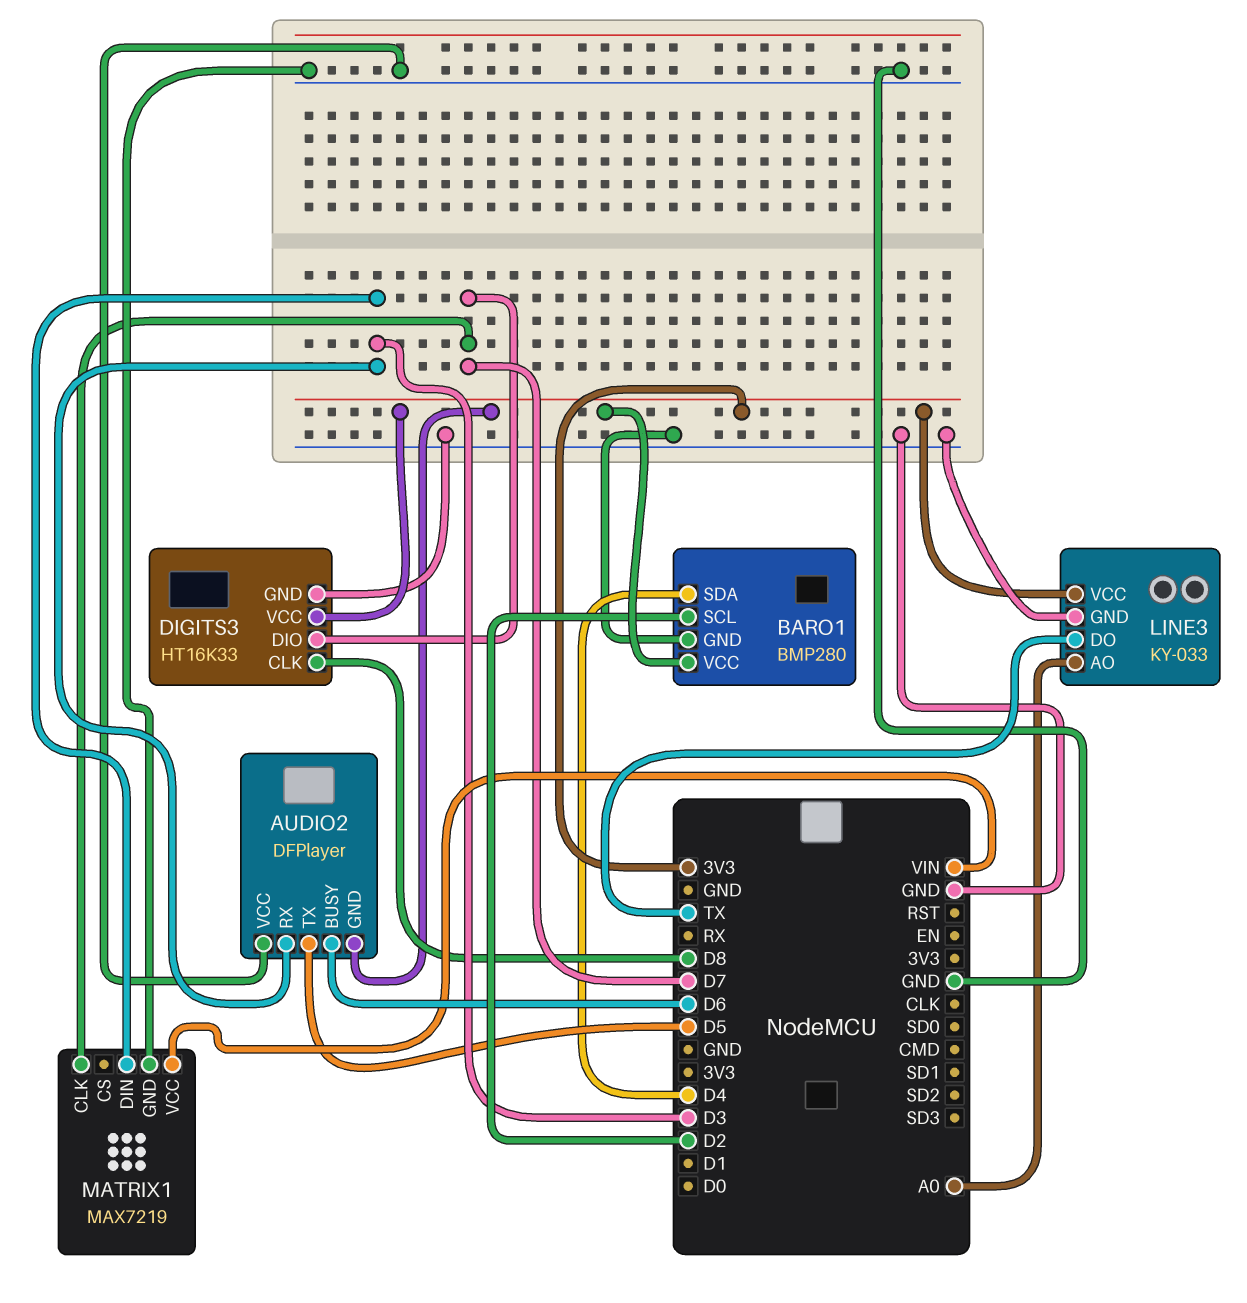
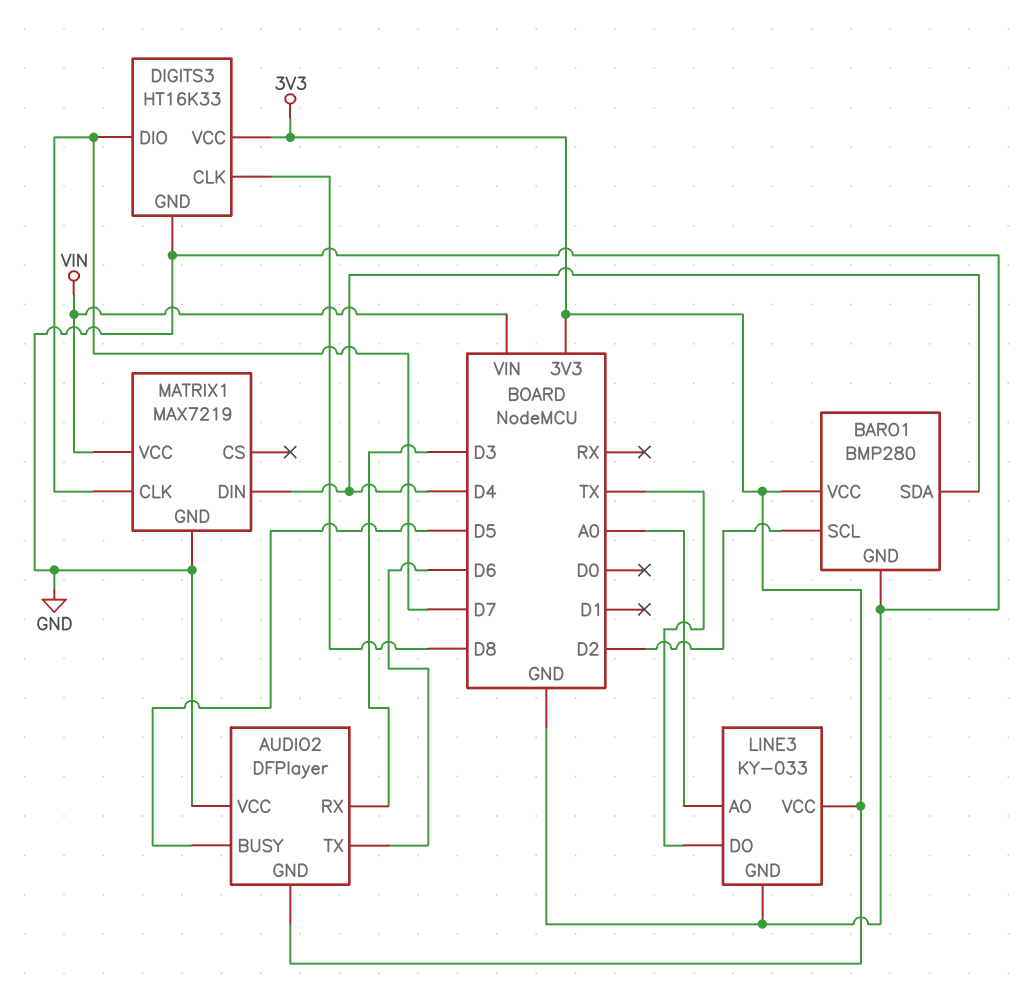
AUDIO2 pin BUSY: D6 -> D5
AUDIO2 pin TX: D5 -> D6
MATRIX1 pin DIN: D3 -> D4

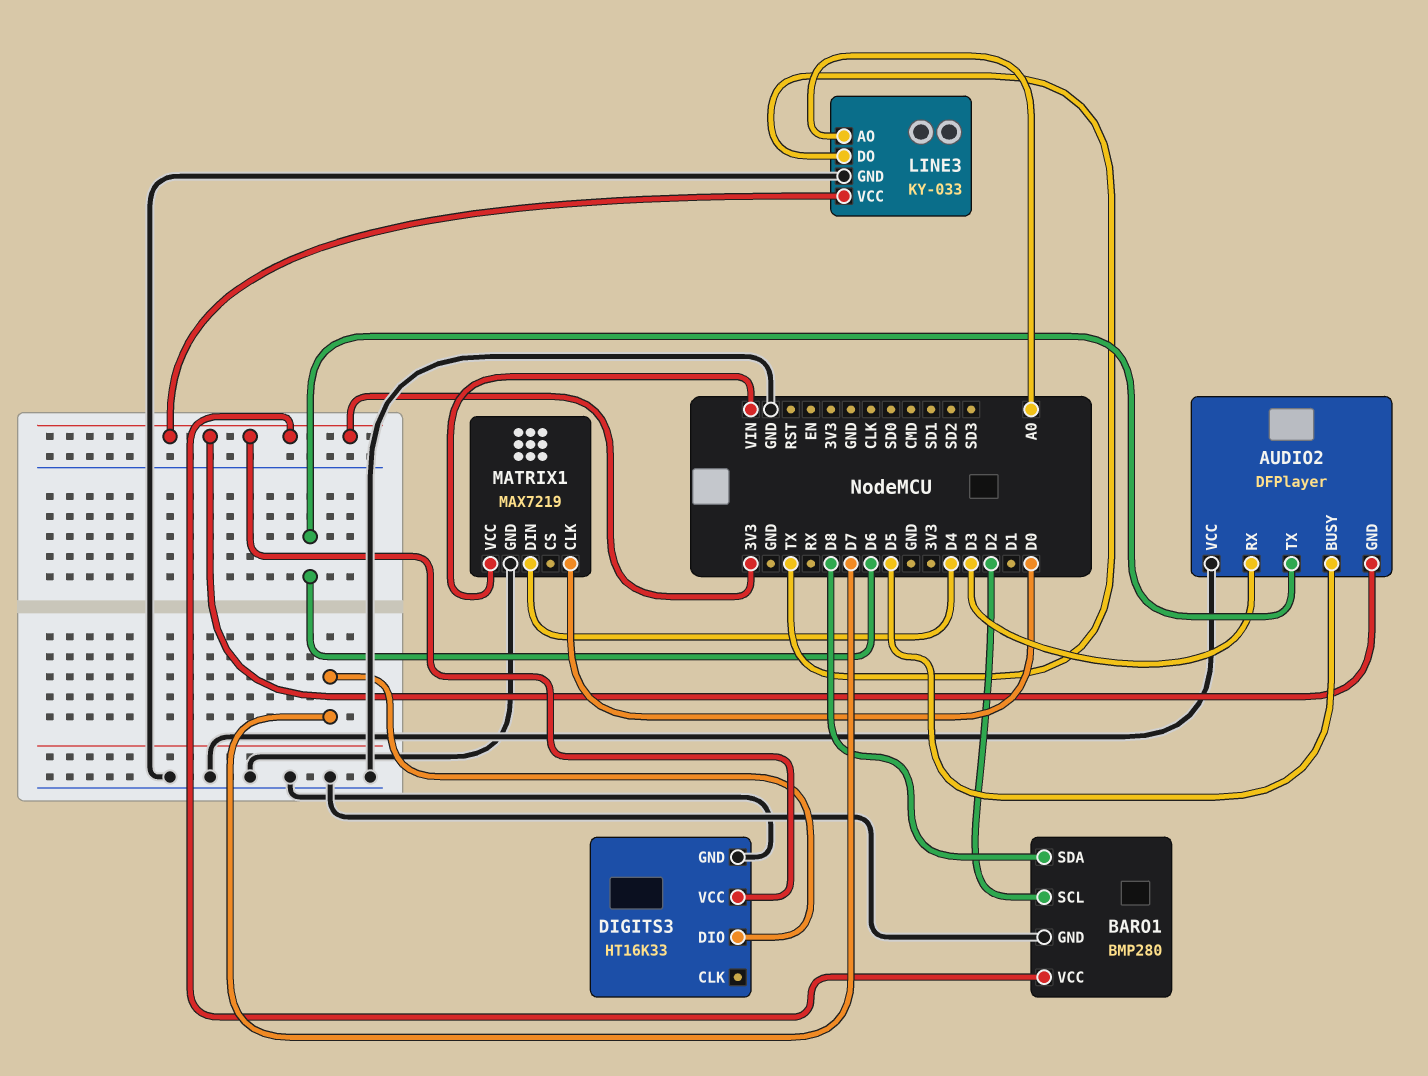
BARO1 pin SDA: D4 -> D8
DIGITS3 pin CLK: D8 -> none
MATRIX1 pin CLK: D7 -> D0

